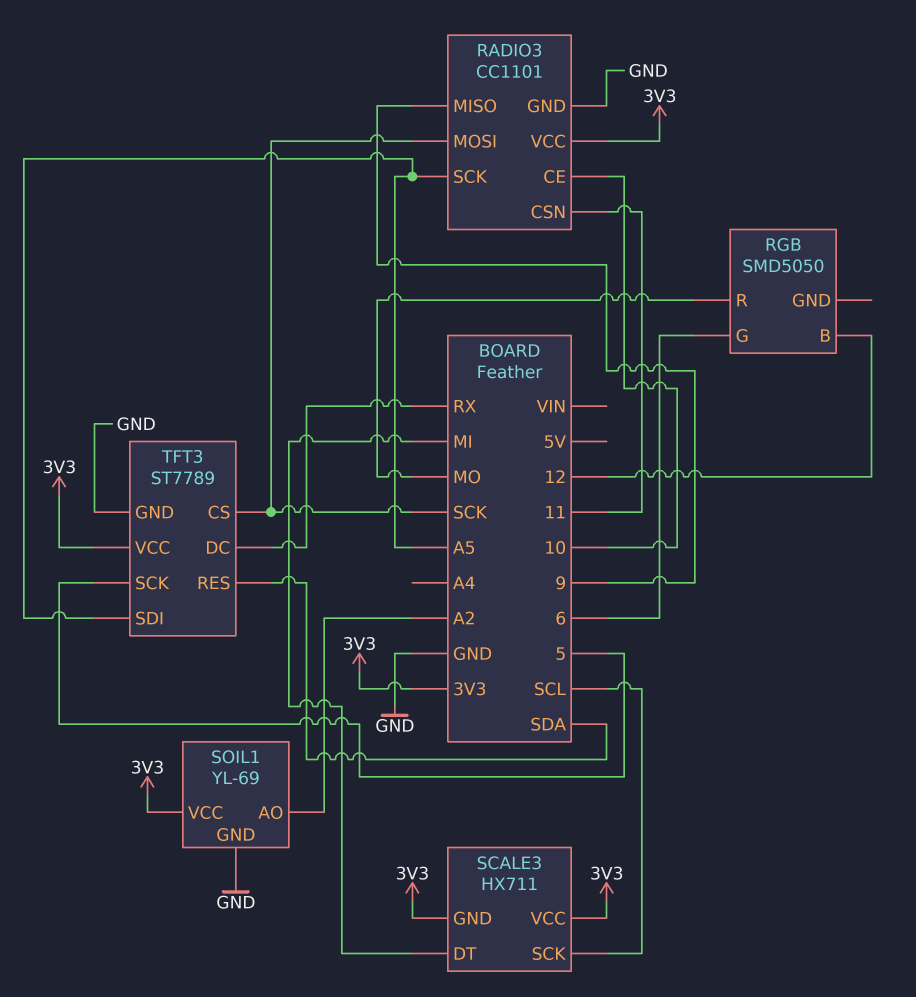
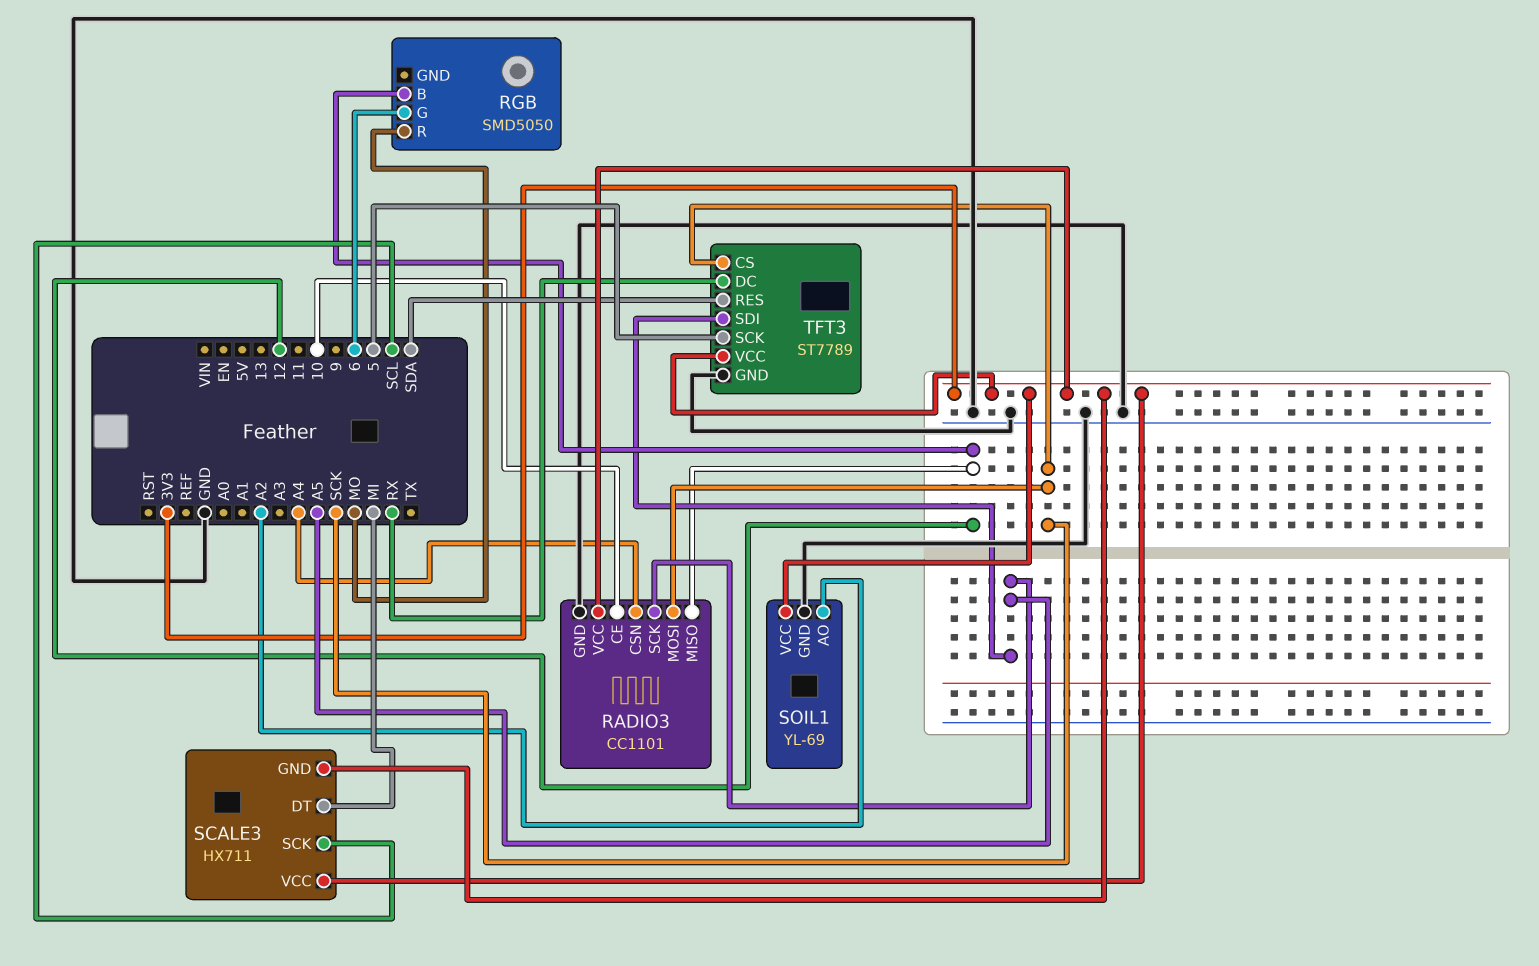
RADIO3 pin CSN: 11 -> A4
RADIO3 pin MISO: 9 -> 12

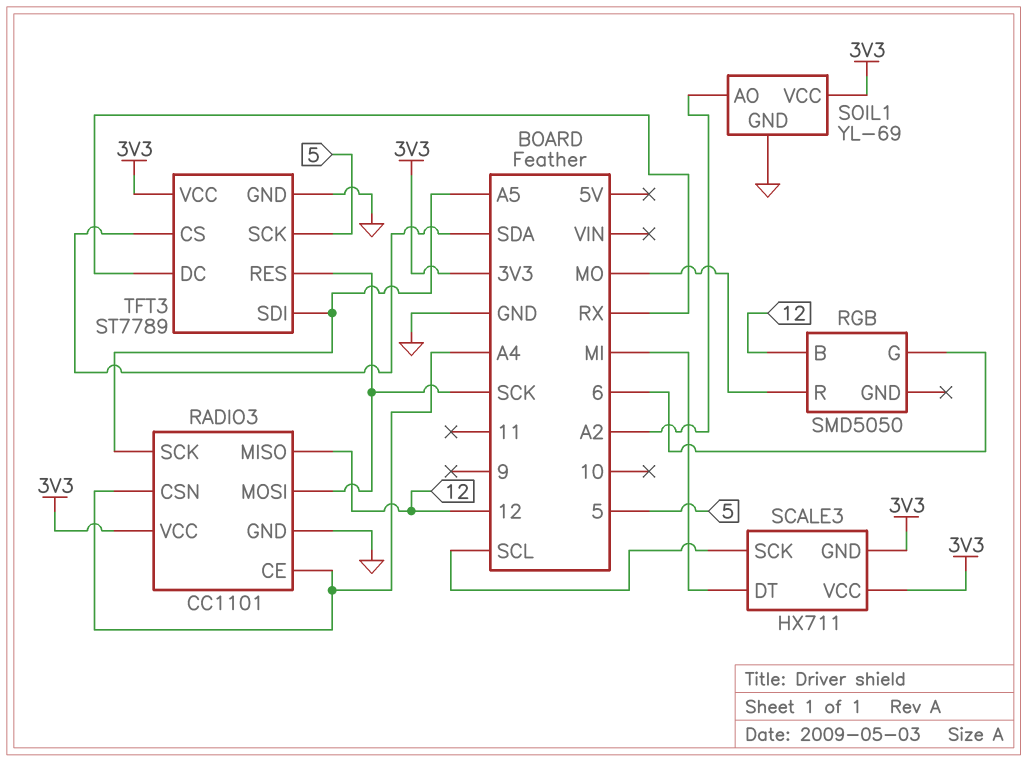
RADIO3 pin CE: 10 -> A4
TFT3 pin CS: SCK -> SDA
TFT3 pin RES: SDA -> SCK

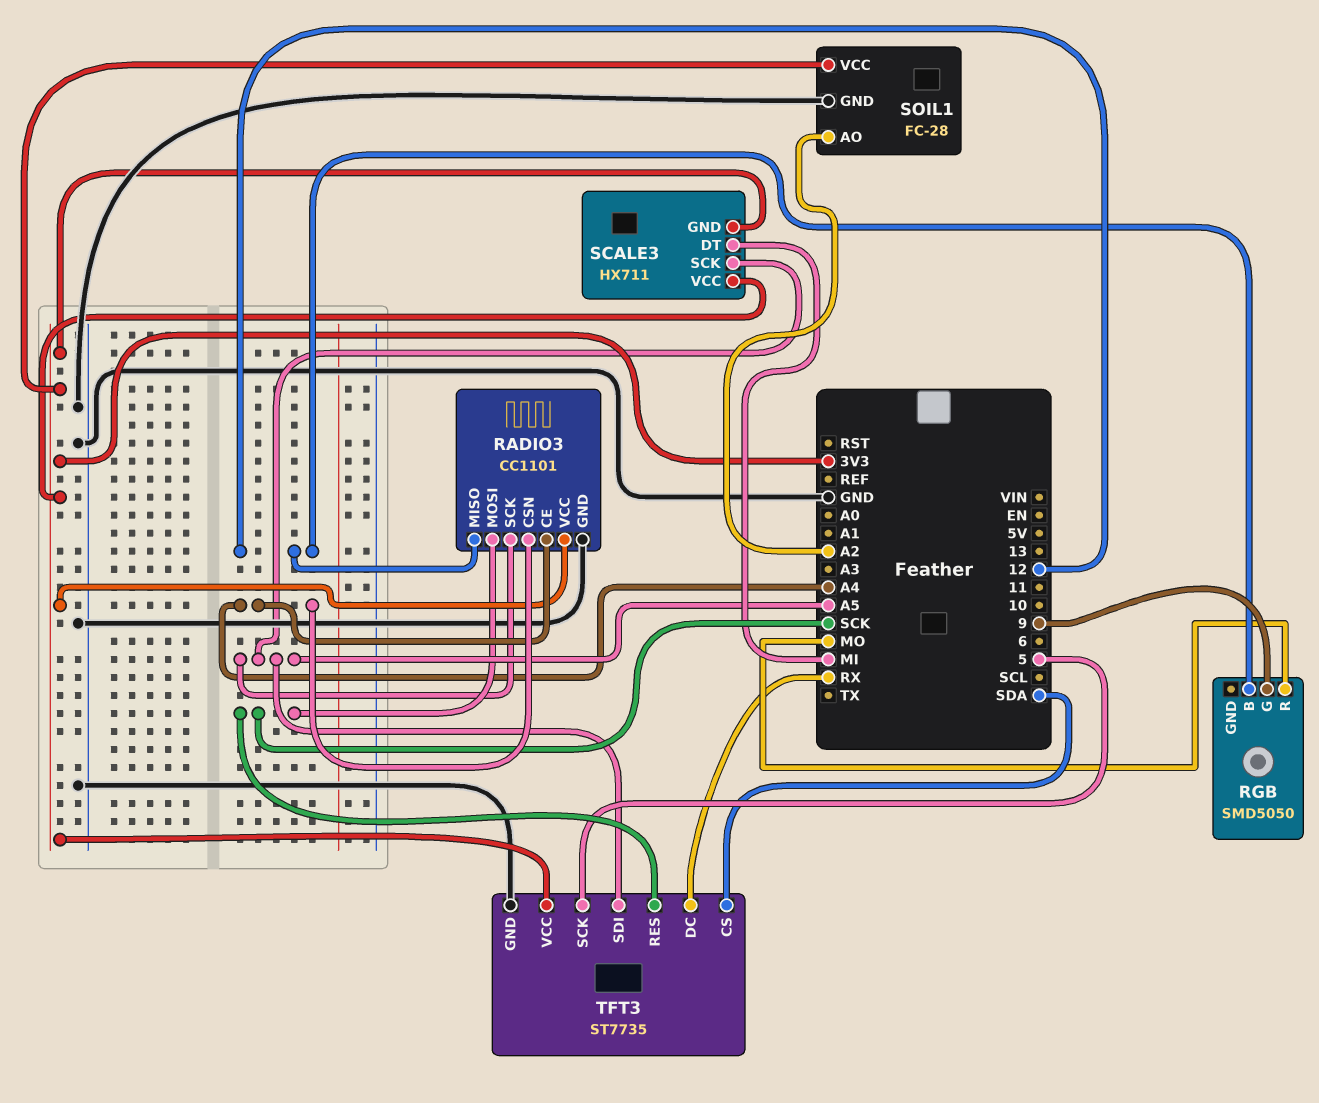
RGB pin G: 6 -> 9
SCALE3 pin SCK: SCL -> A5
SOIL1: YL-69 -> FC-28
TFT3: ST7789 -> ST7735

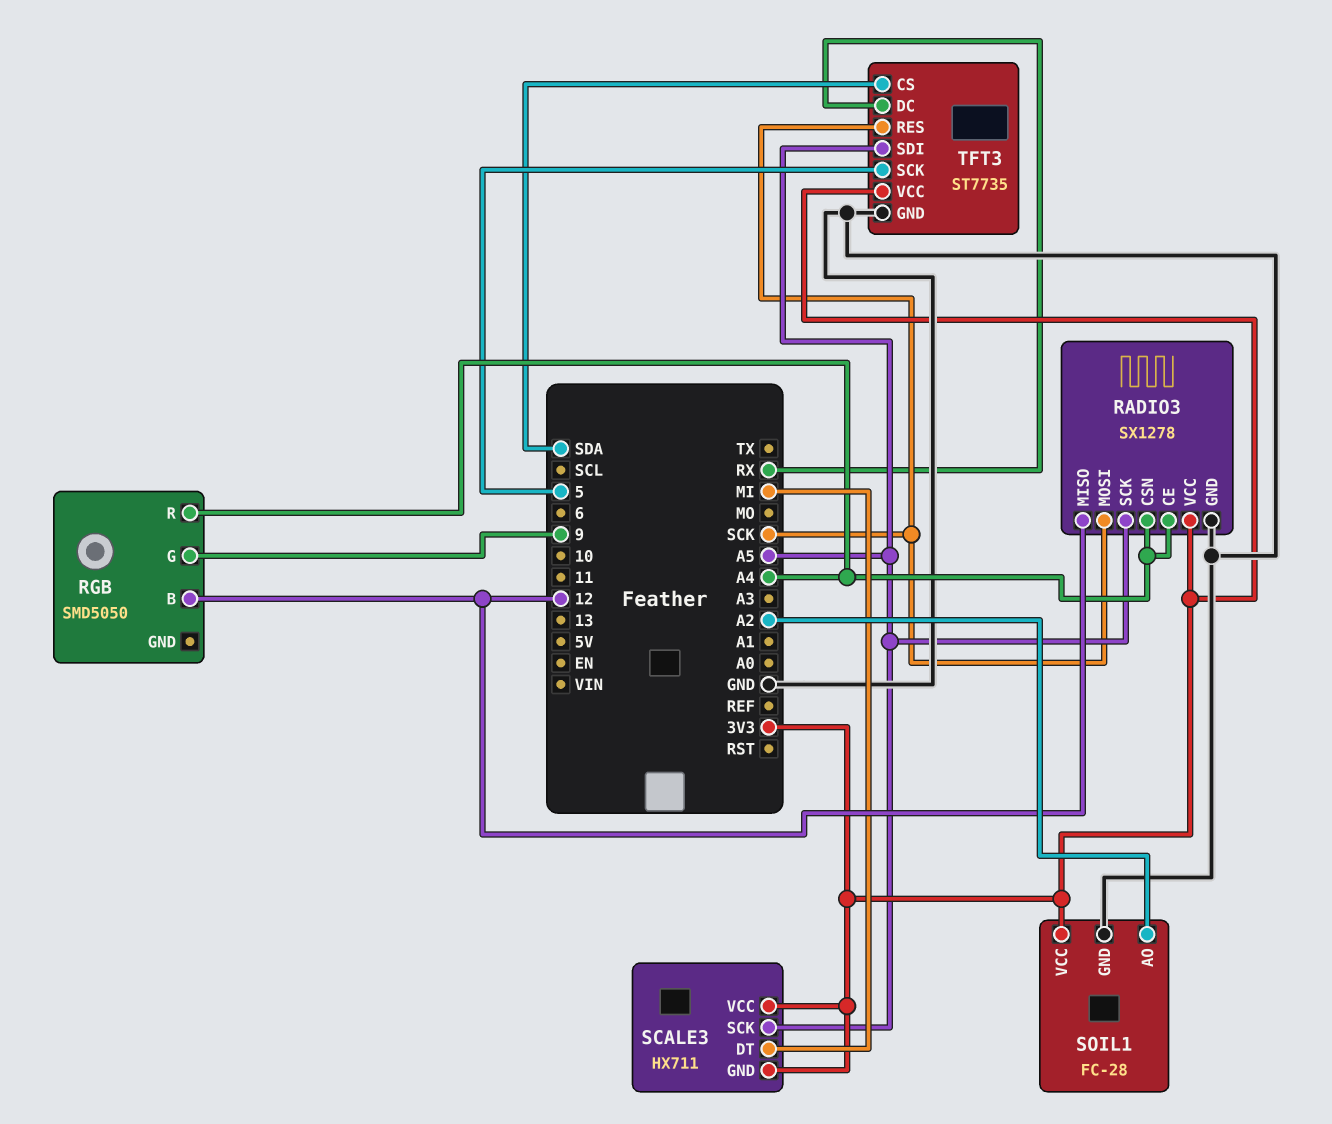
RADIO3: CC1101 -> SX1278
RGB pin R: MO -> A4

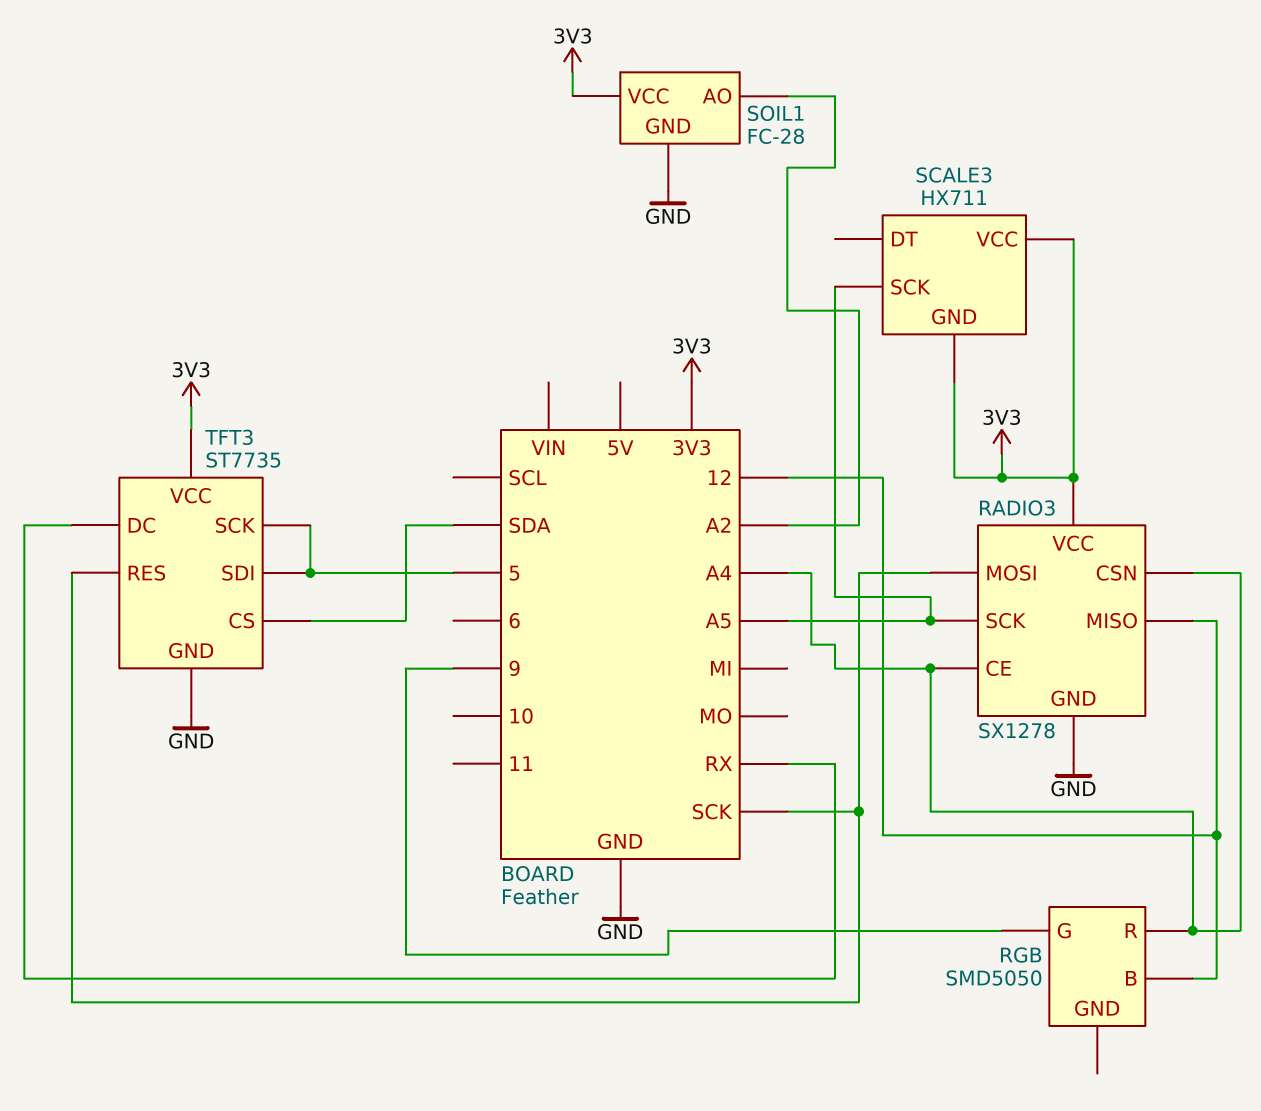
SCALE3 pin DT: MI -> none
TFT3 pin SDI: A5 -> 5

